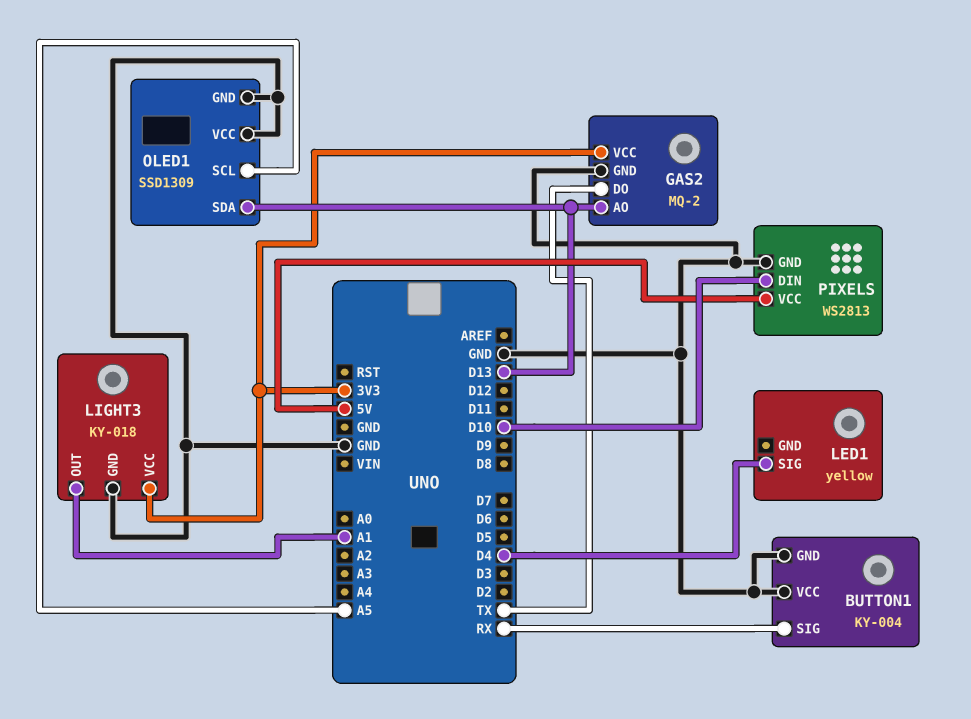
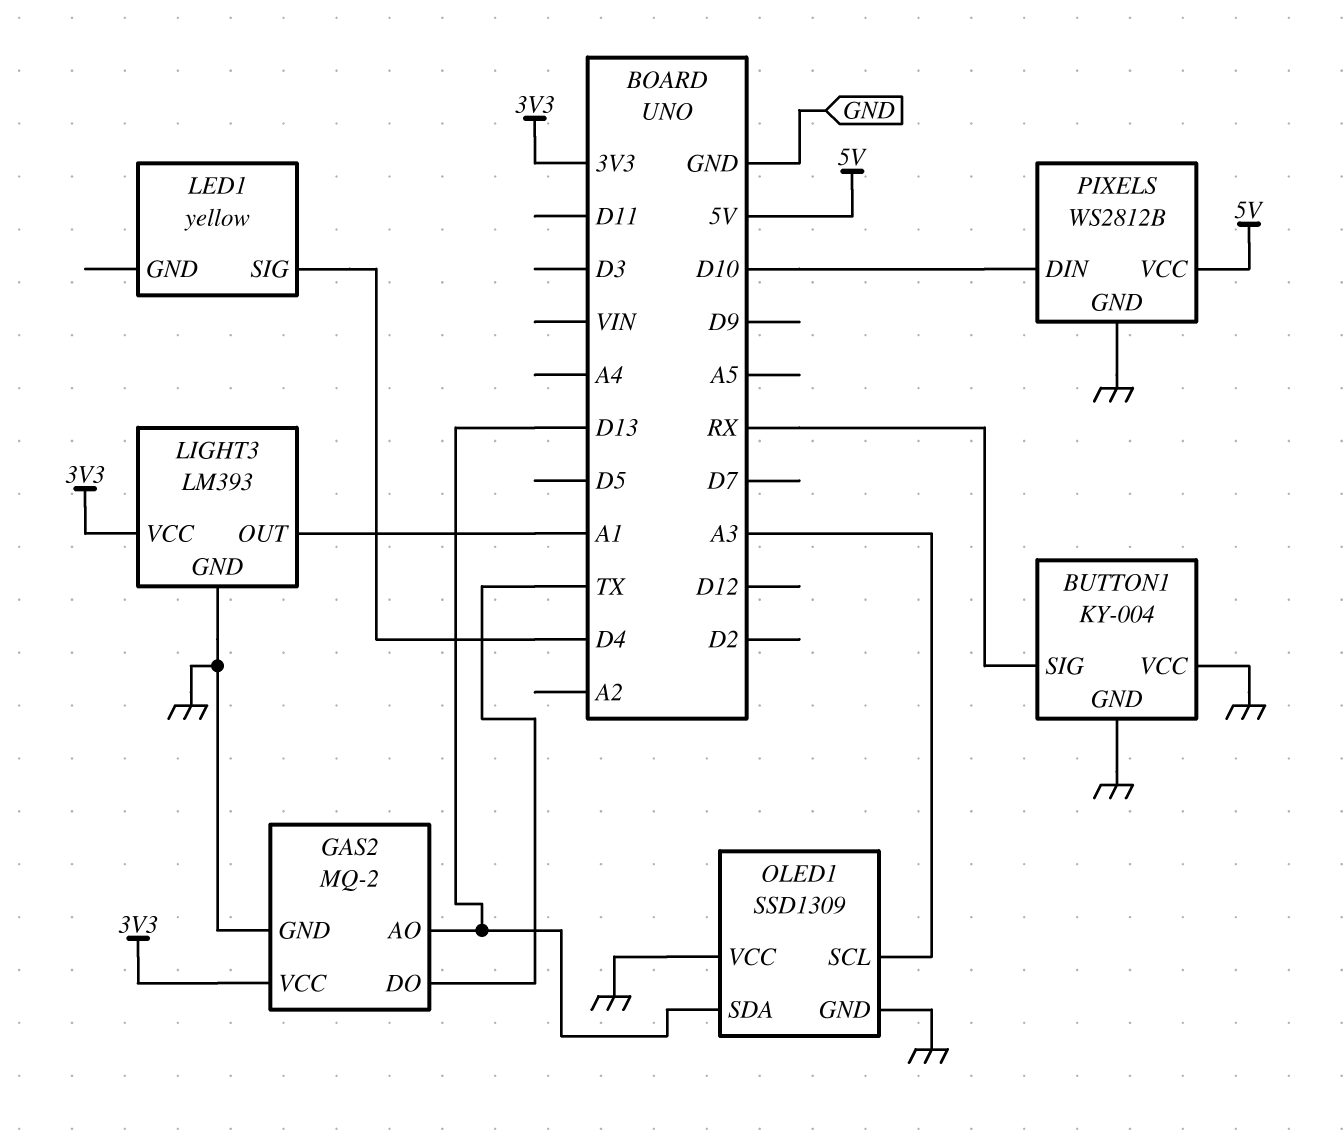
LIGHT3: KY-018 -> LM393
OLED1 pin SCL: A5 -> A3
PIXELS: WS2813 -> WS2812B

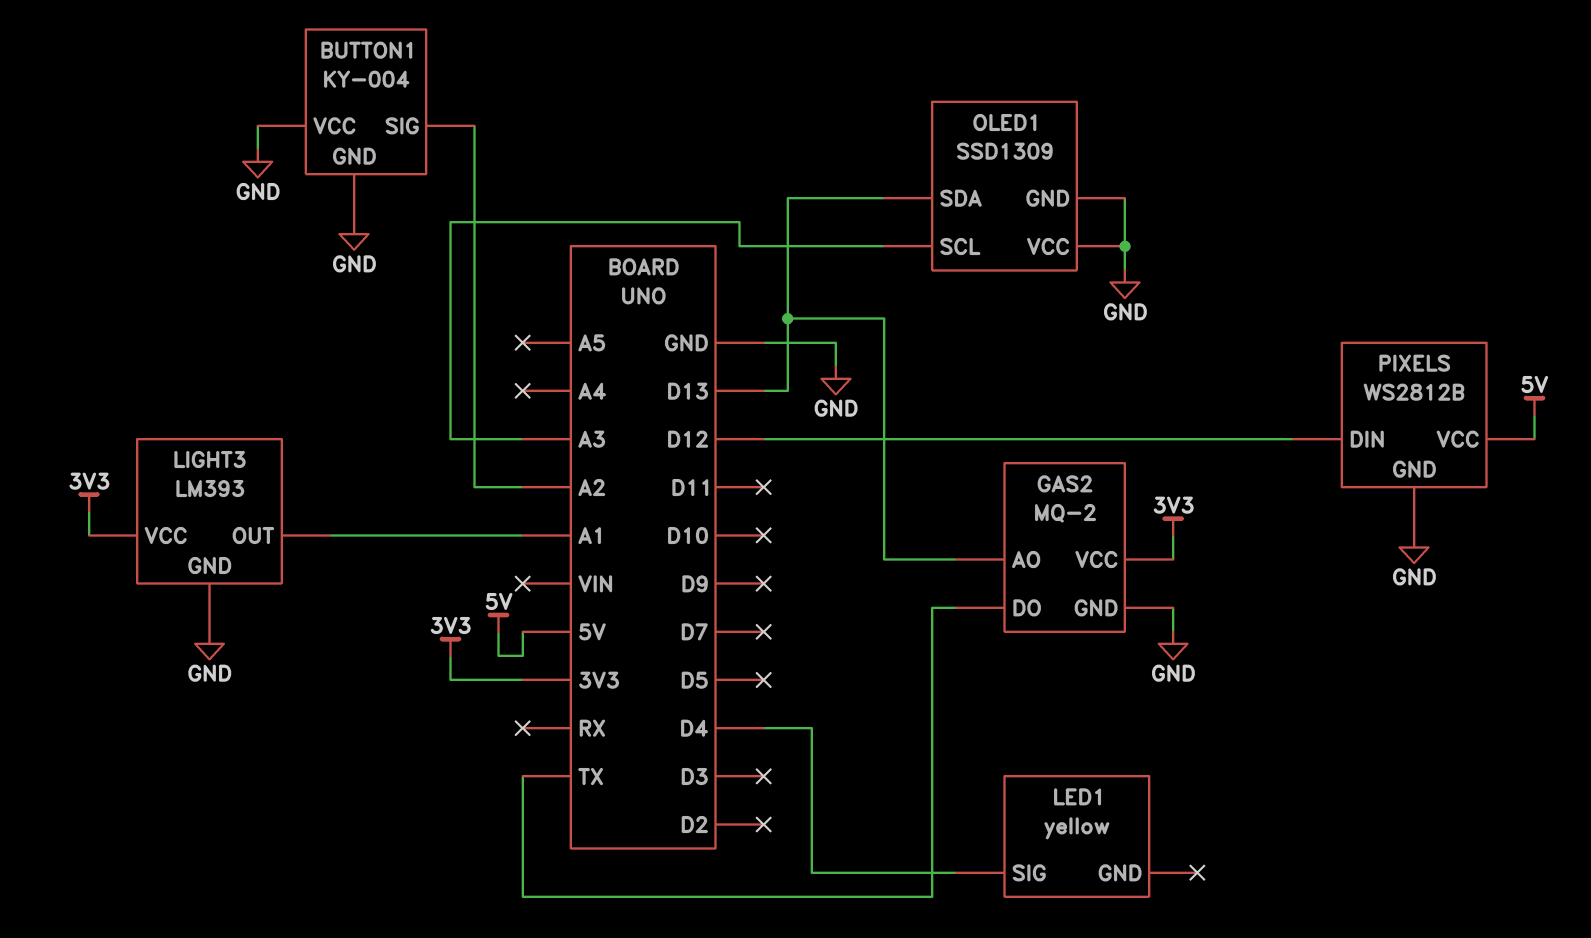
BUTTON1 pin SIG: RX -> A2
PIXELS pin DIN: D10 -> D12

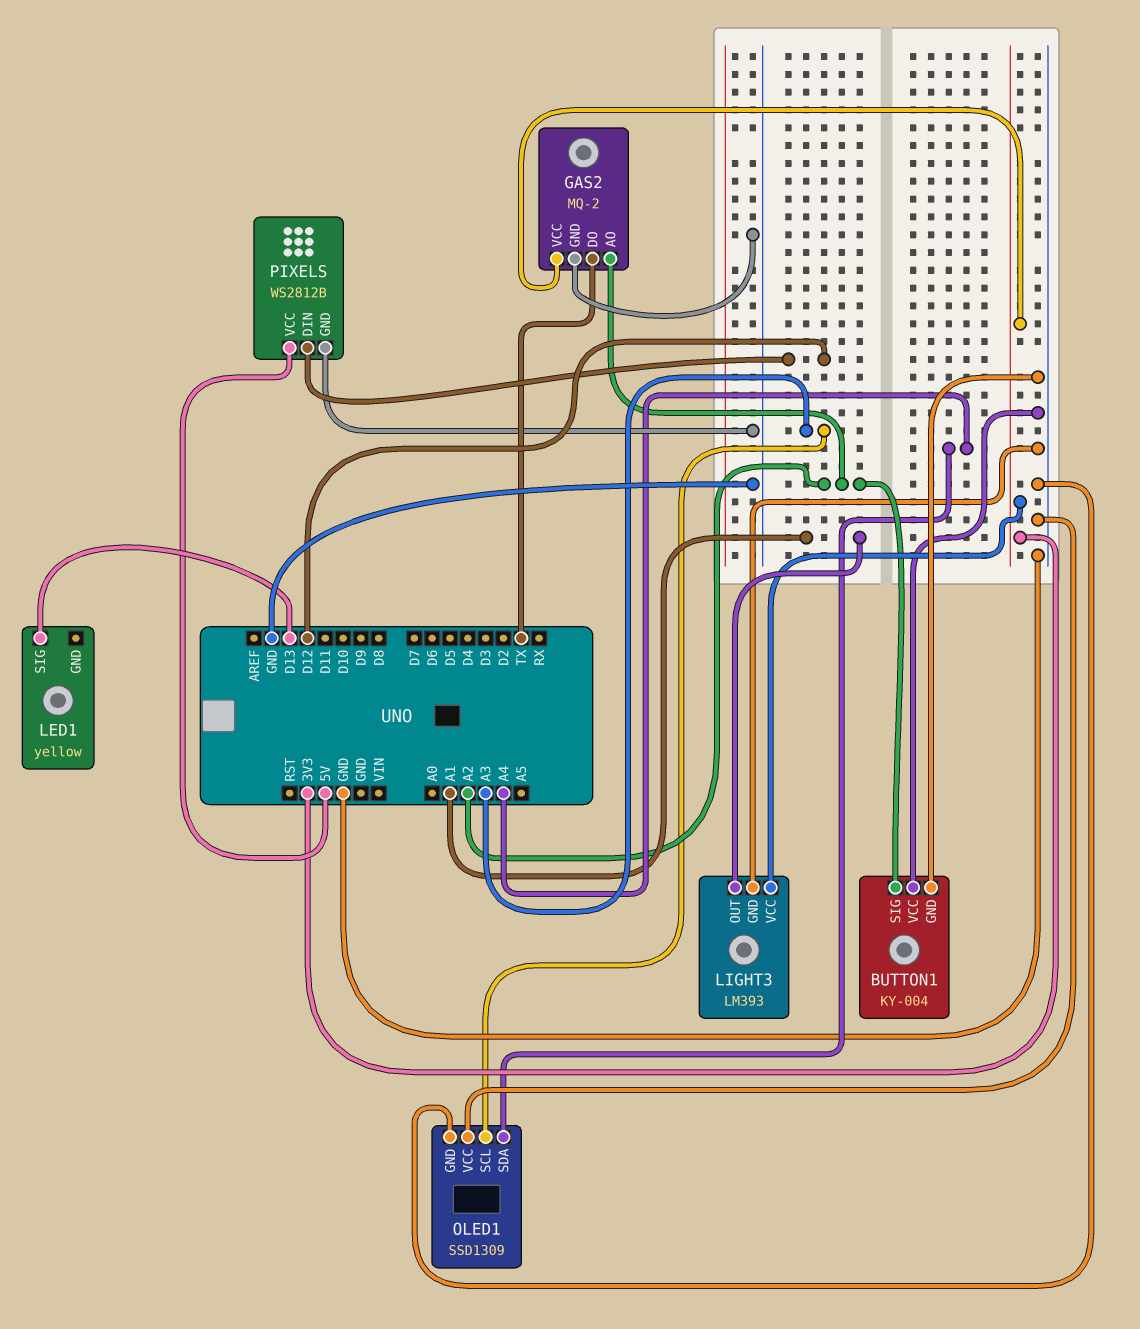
GAS2 pin AO: D13 -> A2
LED1 pin SIG: D4 -> D13
OLED1 pin SDA: D13 -> A4

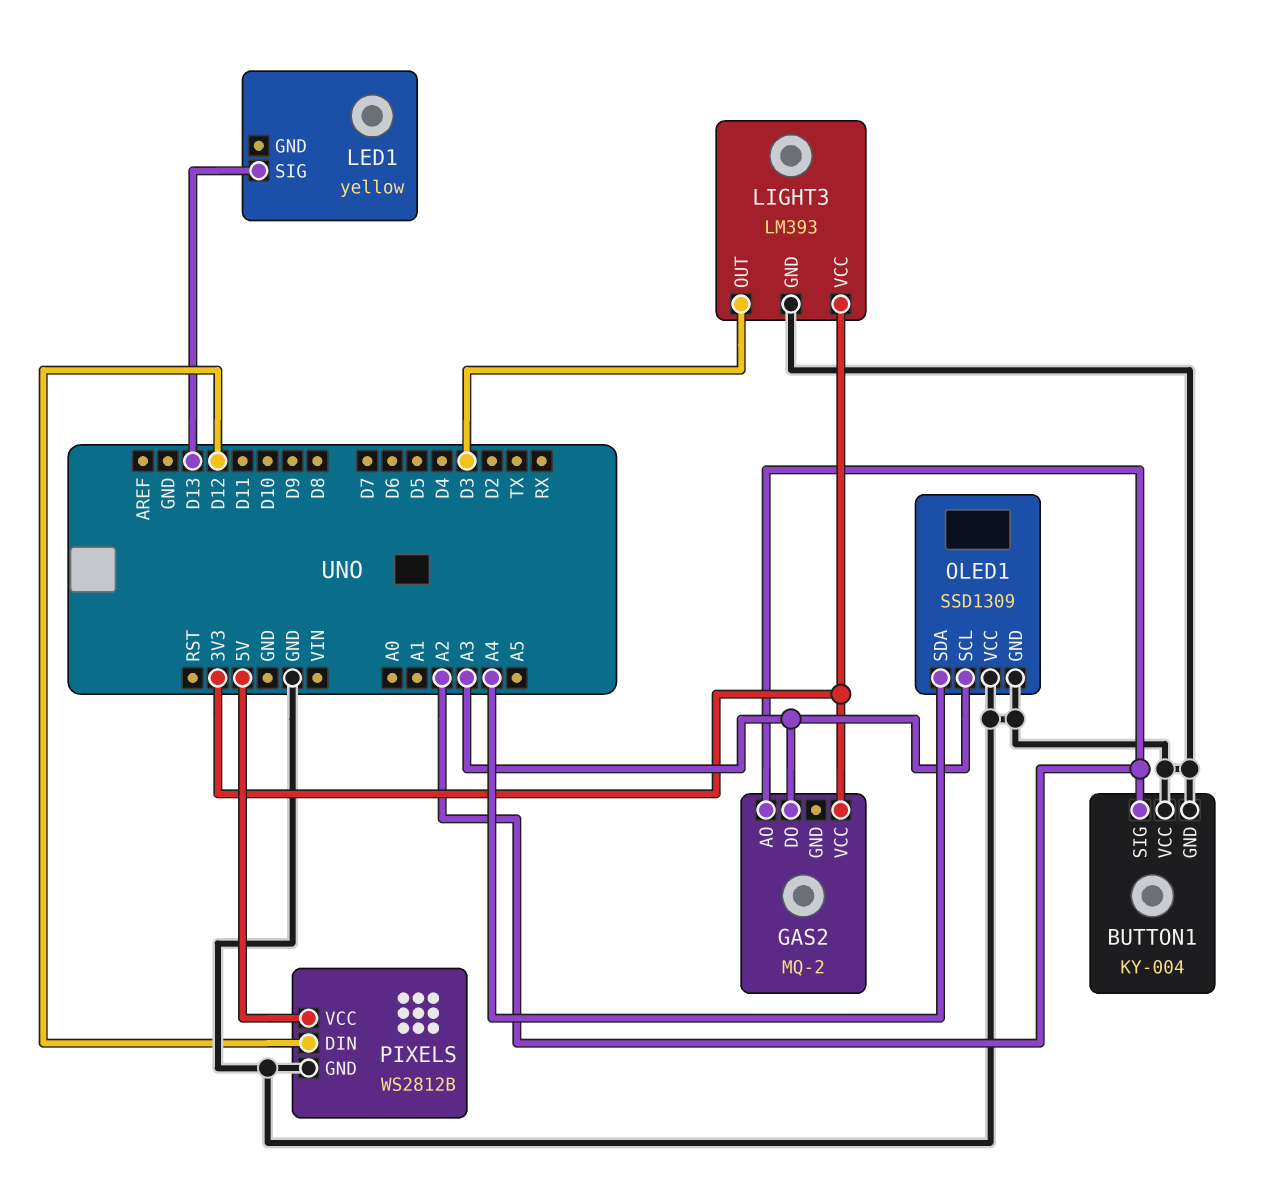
GAS2 pin DO: TX -> A3
GAS2 pin GND: GND -> none
LIGHT3 pin OUT: A1 -> D3

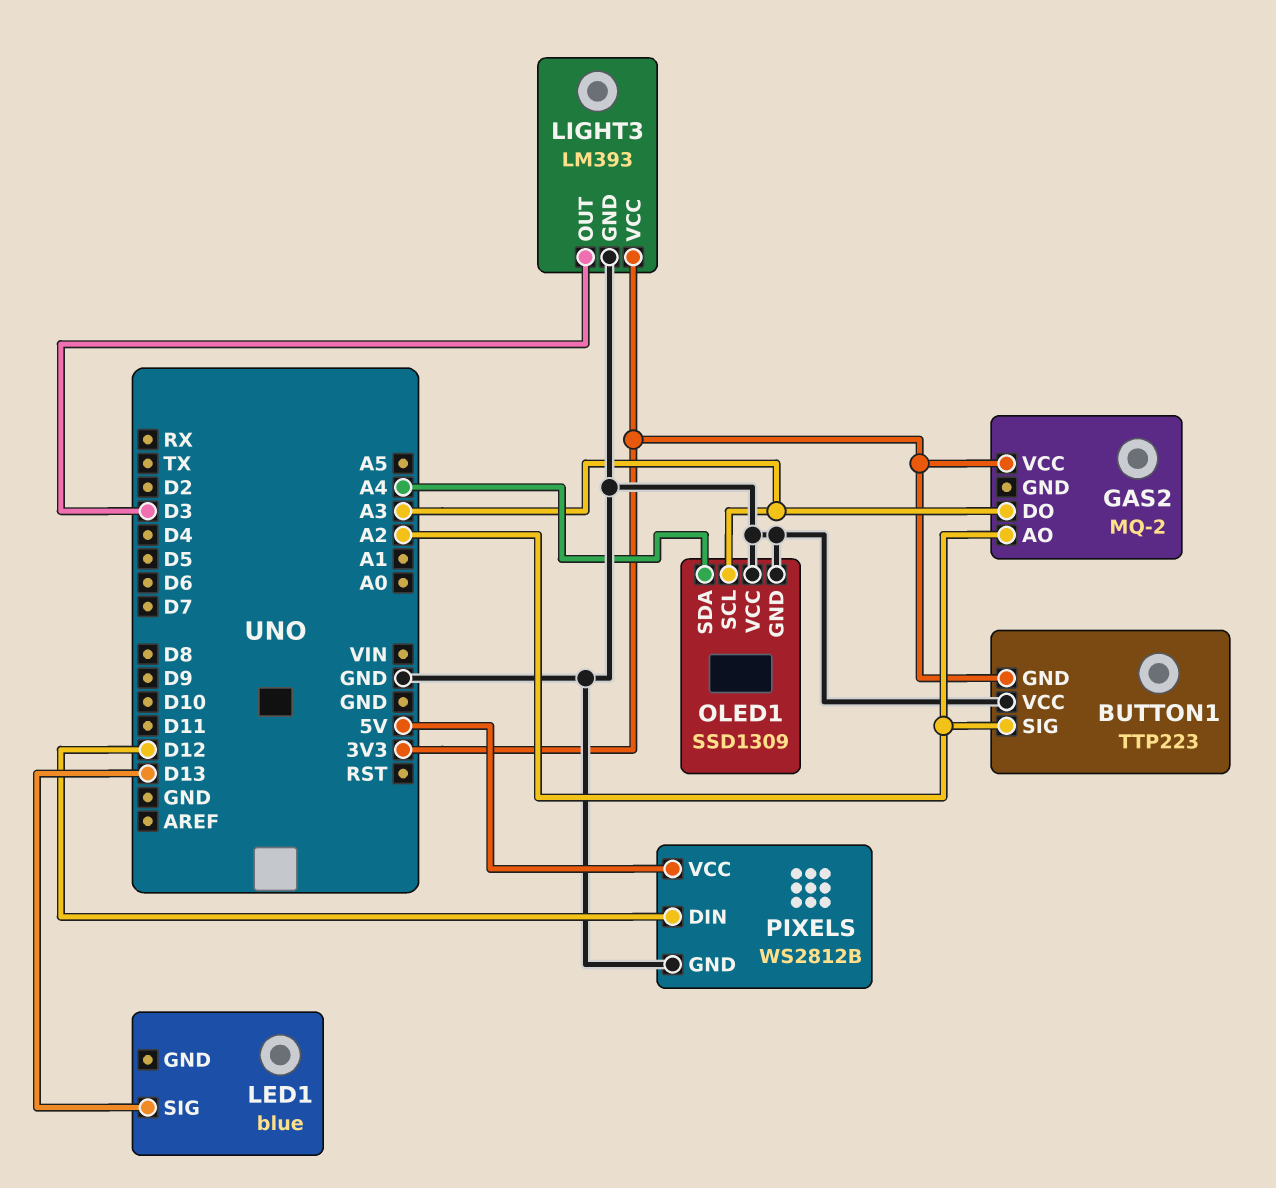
BUTTON1: KY-004 -> TTP223
BUTTON1 pin GND: GND -> 3V3
LED1: yellow -> blue

